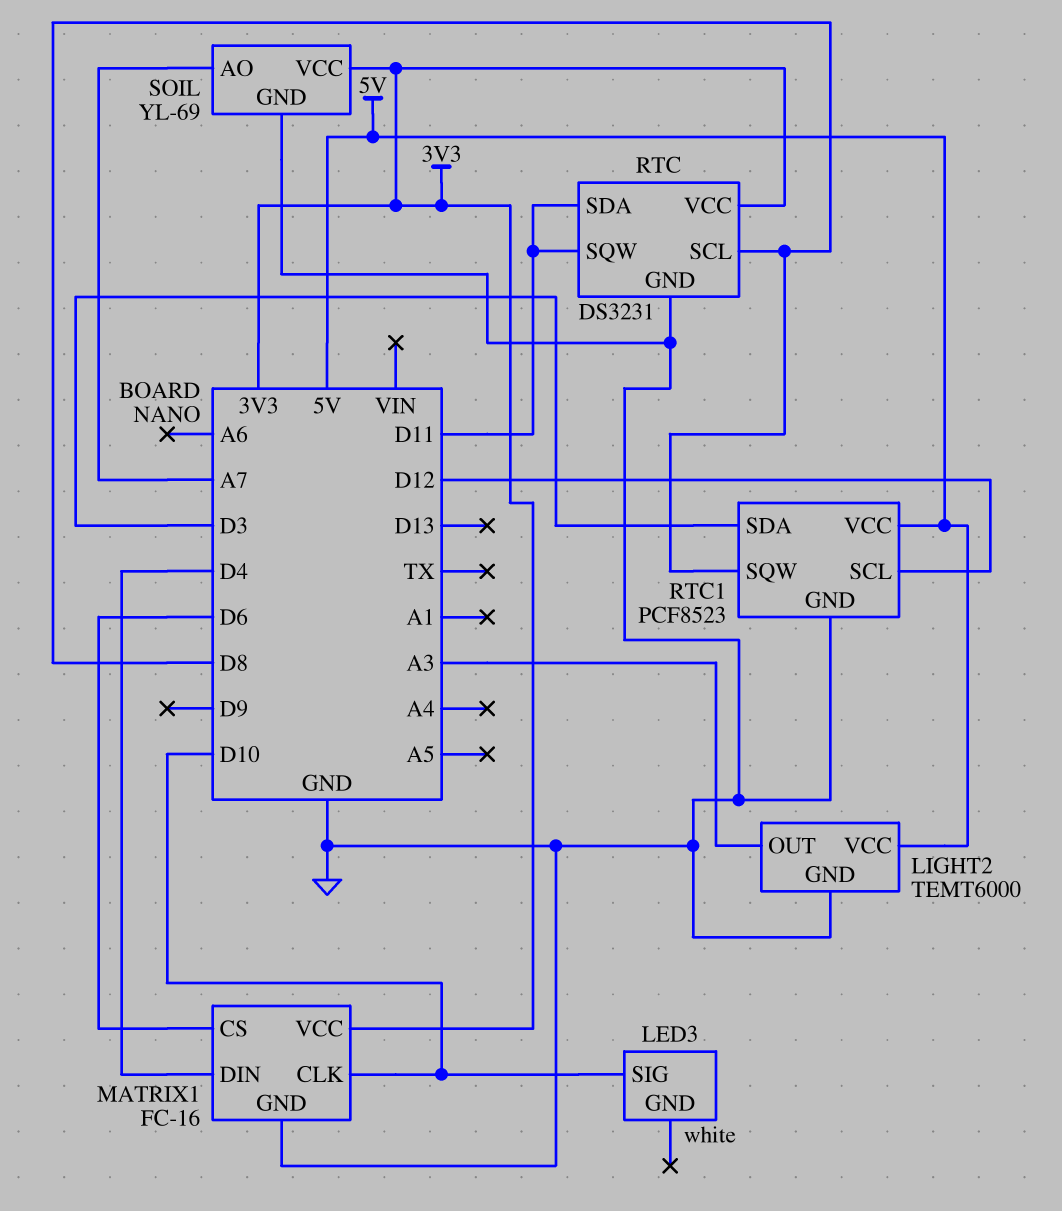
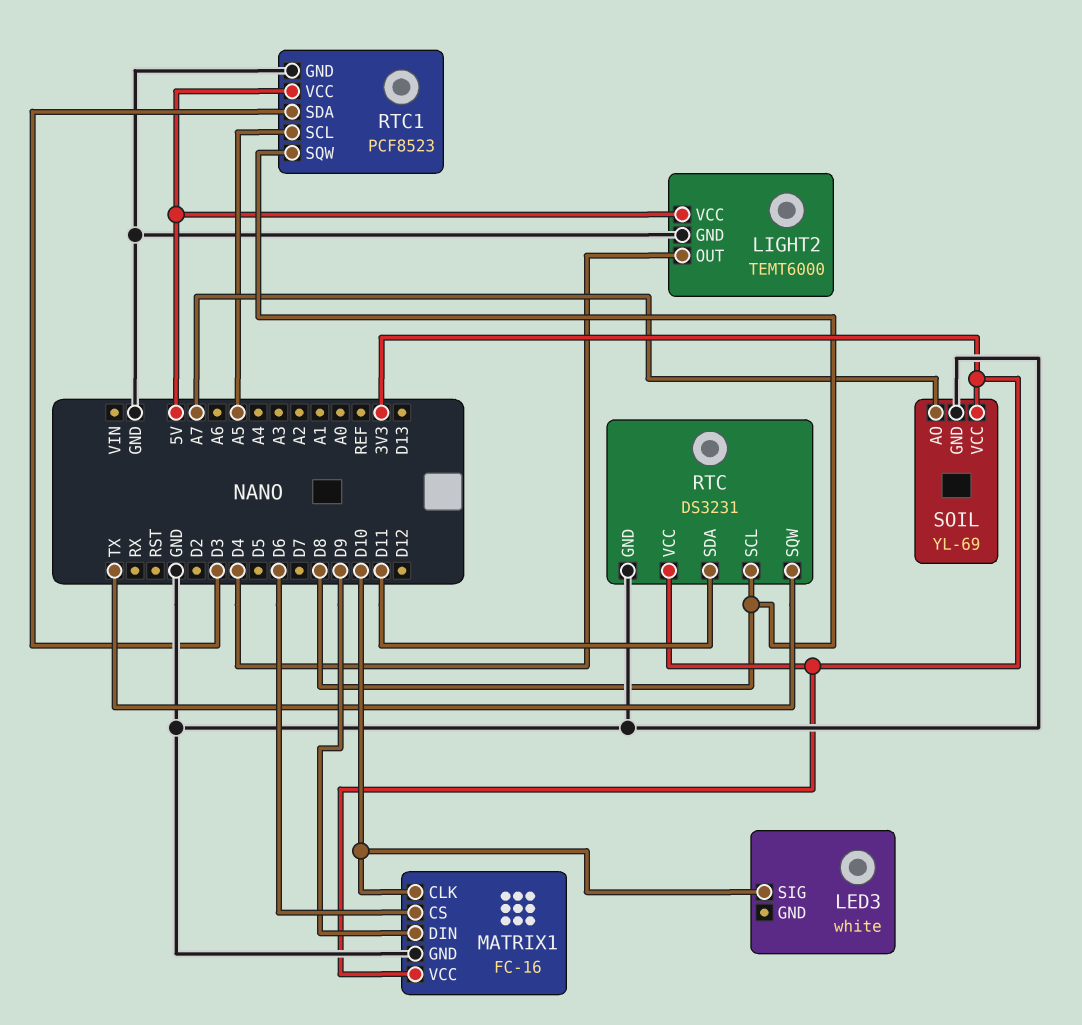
LIGHT2 pin OUT: A3 -> D4
MATRIX1 pin DIN: D4 -> D9
RTC pin SQW: D11 -> TX
RTC1 pin SCL: D12 -> A5

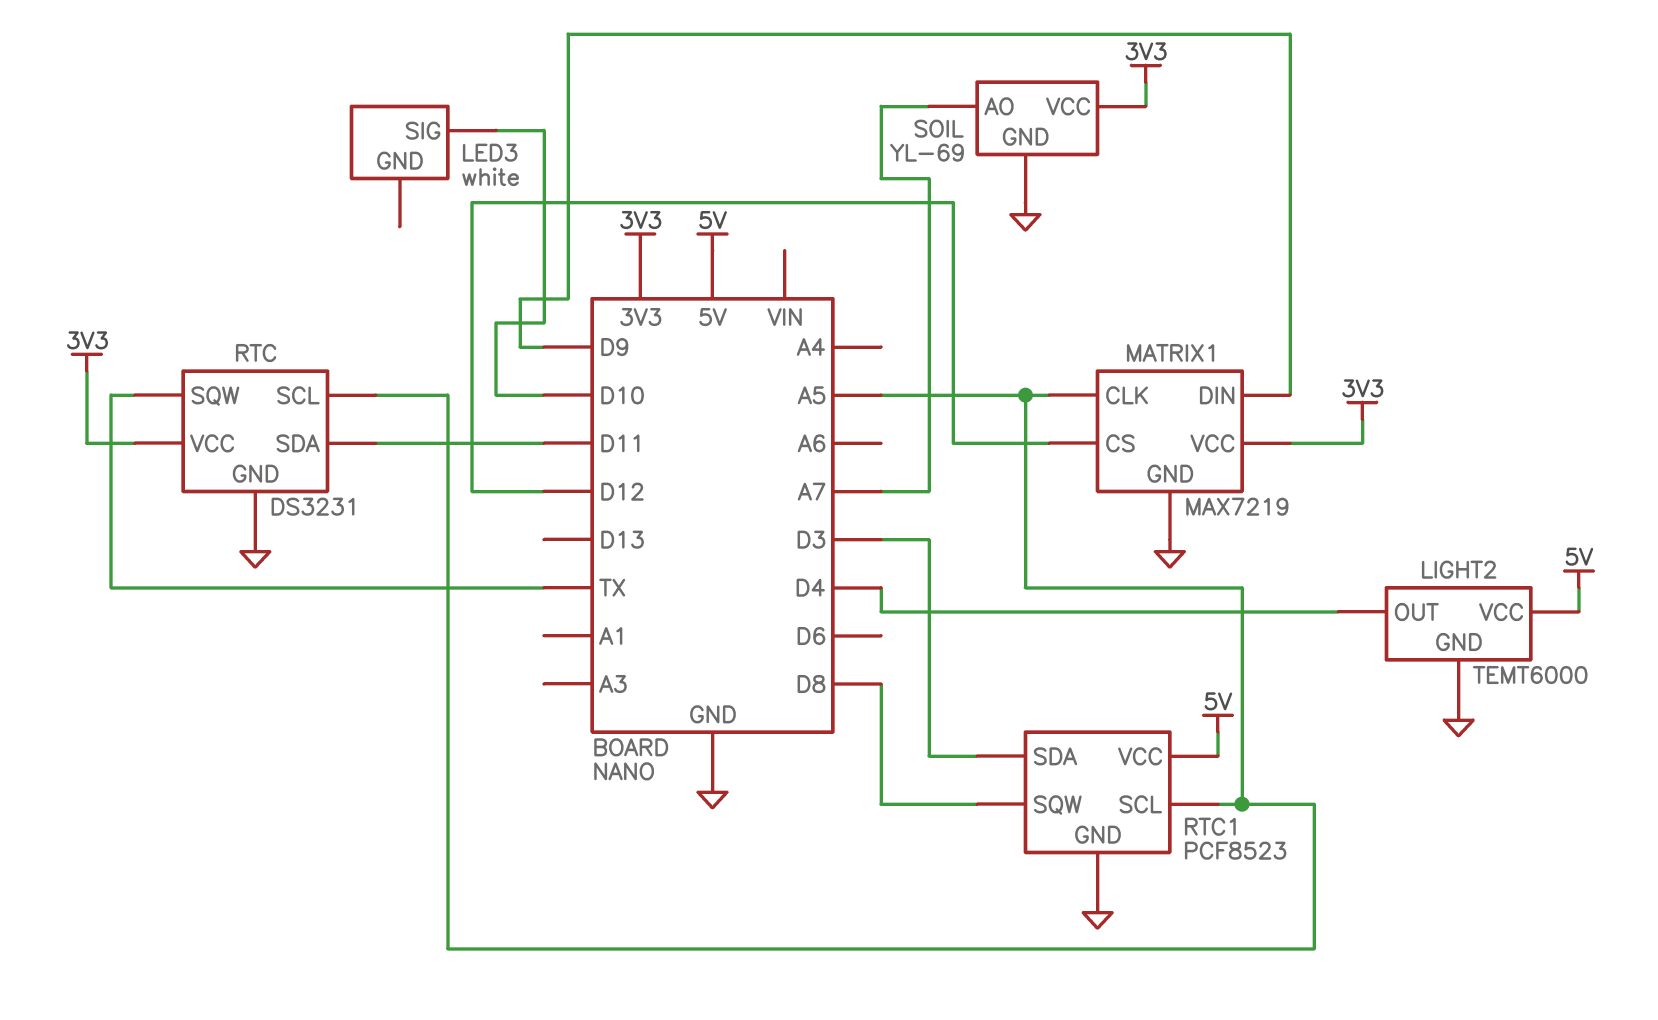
MATRIX1: FC-16 -> MAX7219
MATRIX1 pin CLK: D10 -> A5
MATRIX1 pin CS: D6 -> D12
RTC pin SCL: D8 -> A5

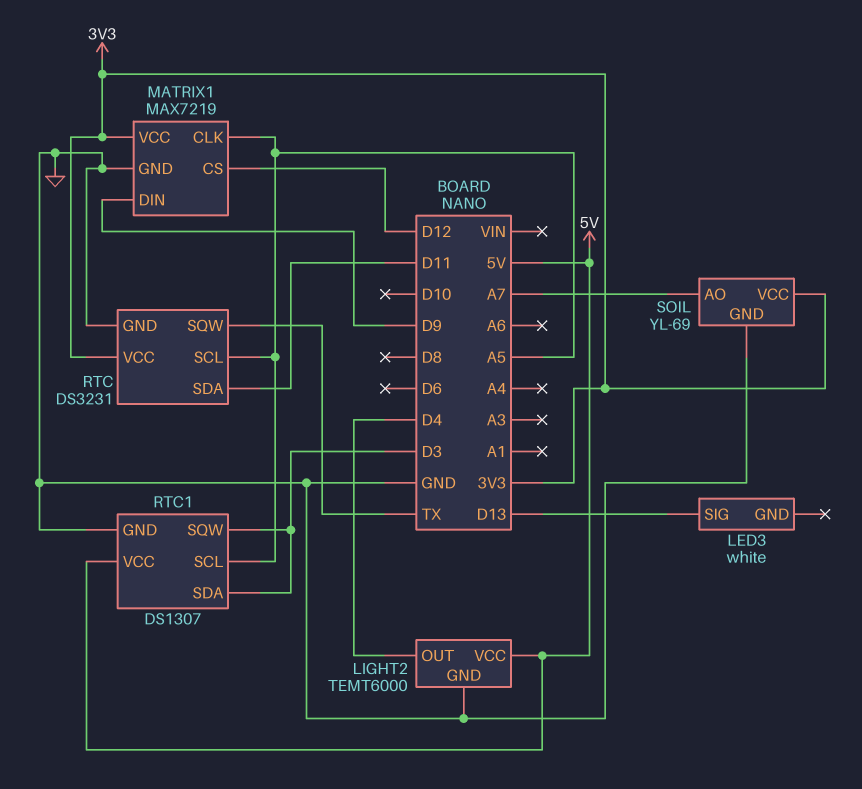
LED3 pin SIG: D10 -> D13
RTC1: PCF8523 -> DS1307
RTC1 pin SQW: D8 -> D3

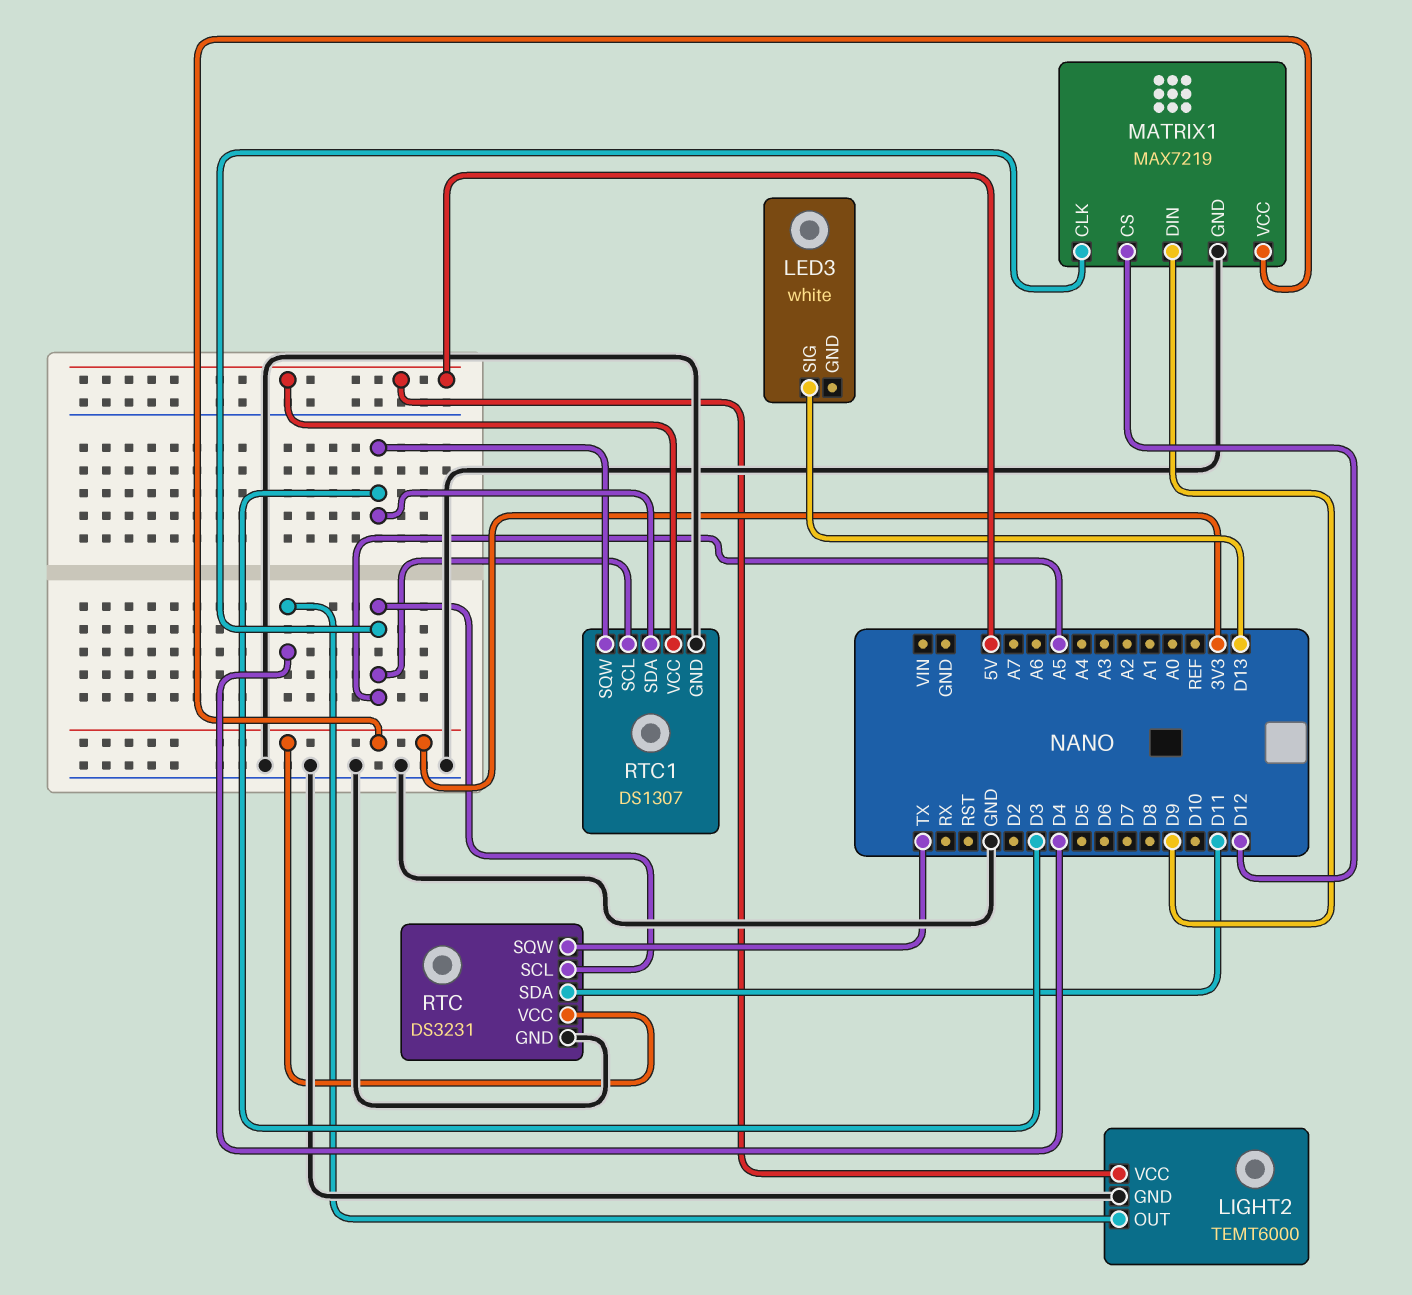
SOIL: YL-69 -> none
SOIL pin AO: A7 -> none
SOIL pin GND: GND -> none
SOIL pin VCC: 3V3 -> none

